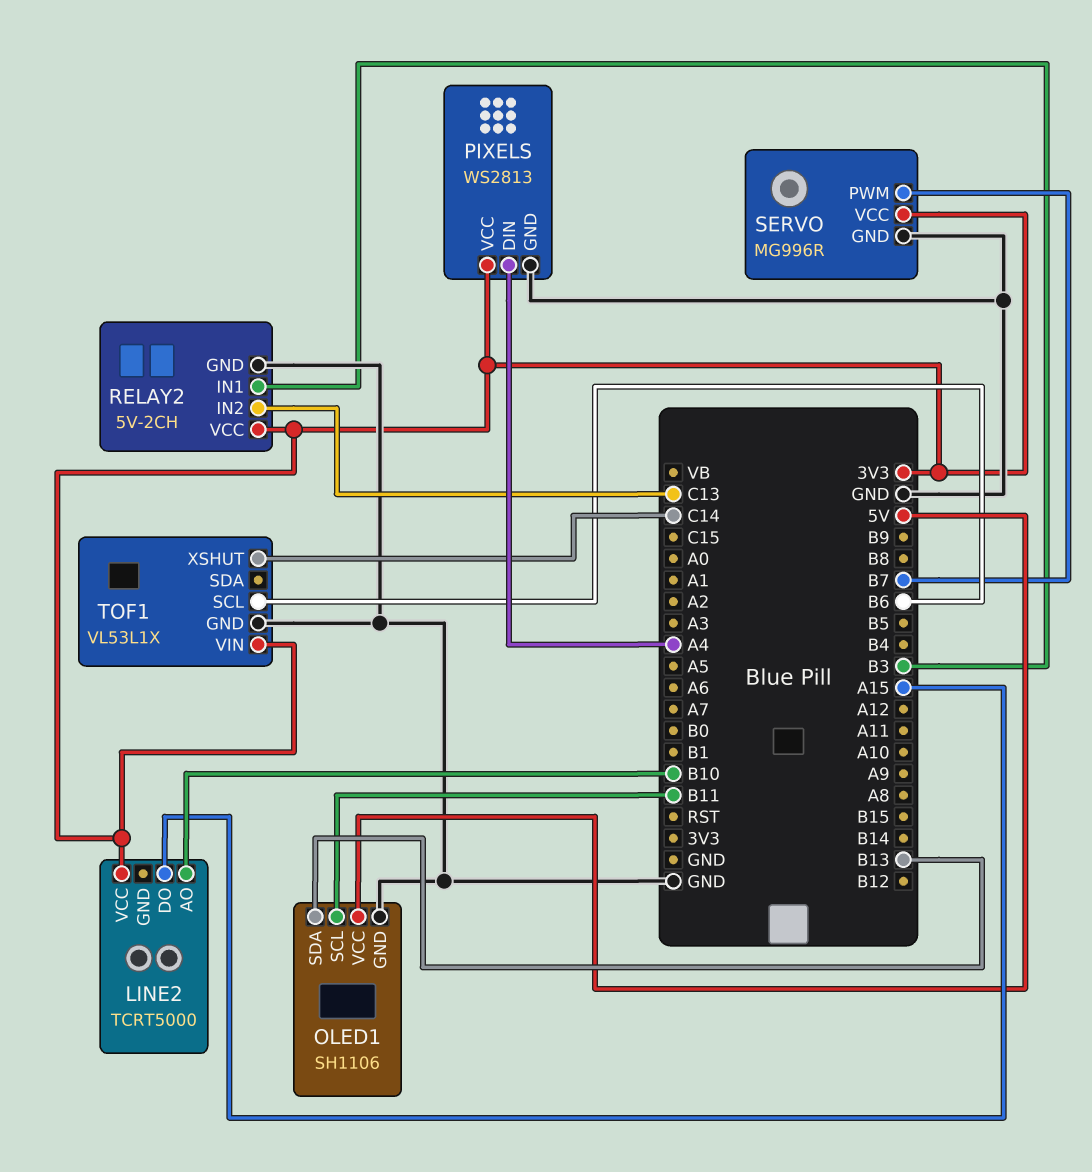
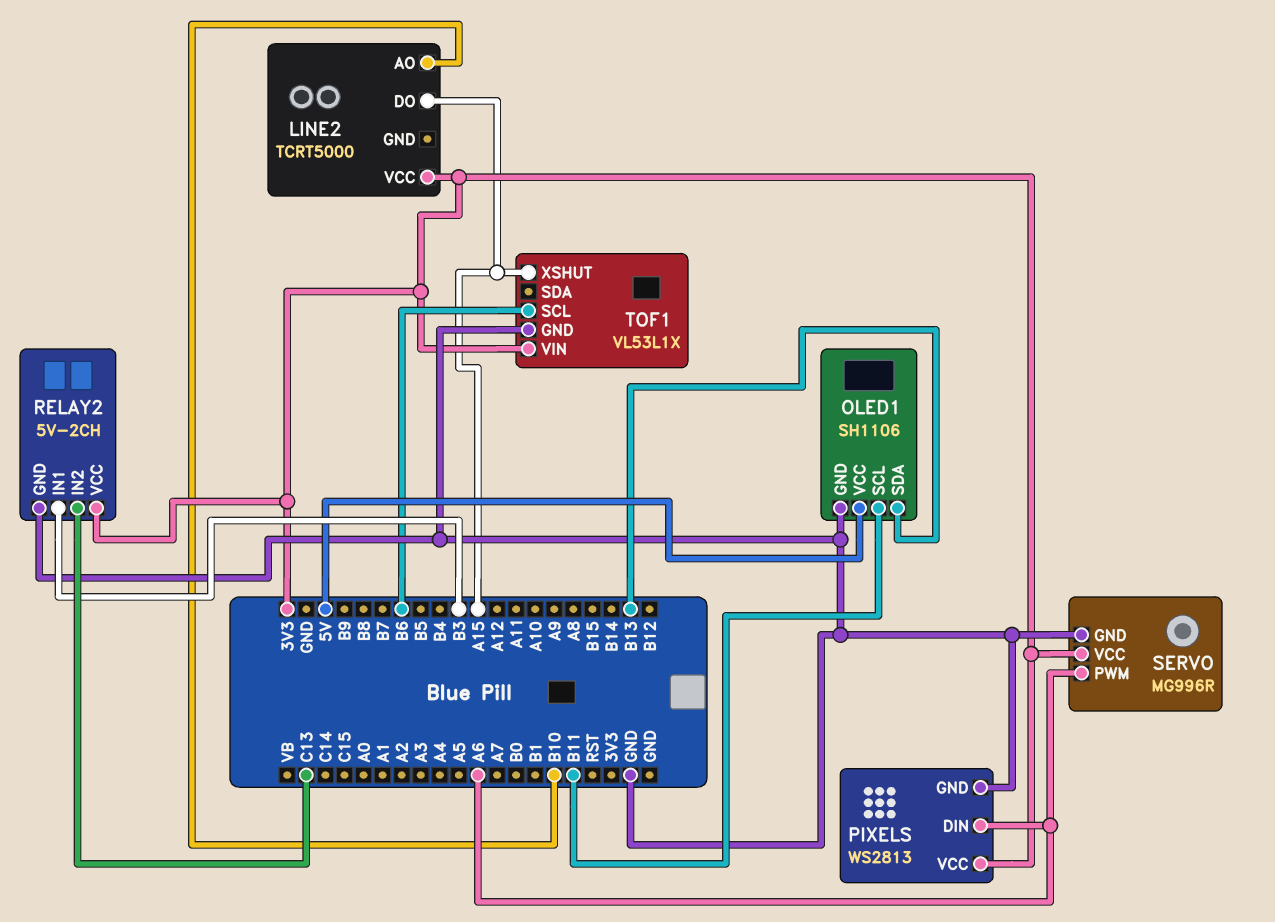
PIXELS pin DIN: A4 -> A6
SERVO pin PWM: B7 -> A6
TOF1 pin XSHUT: C14 -> A15

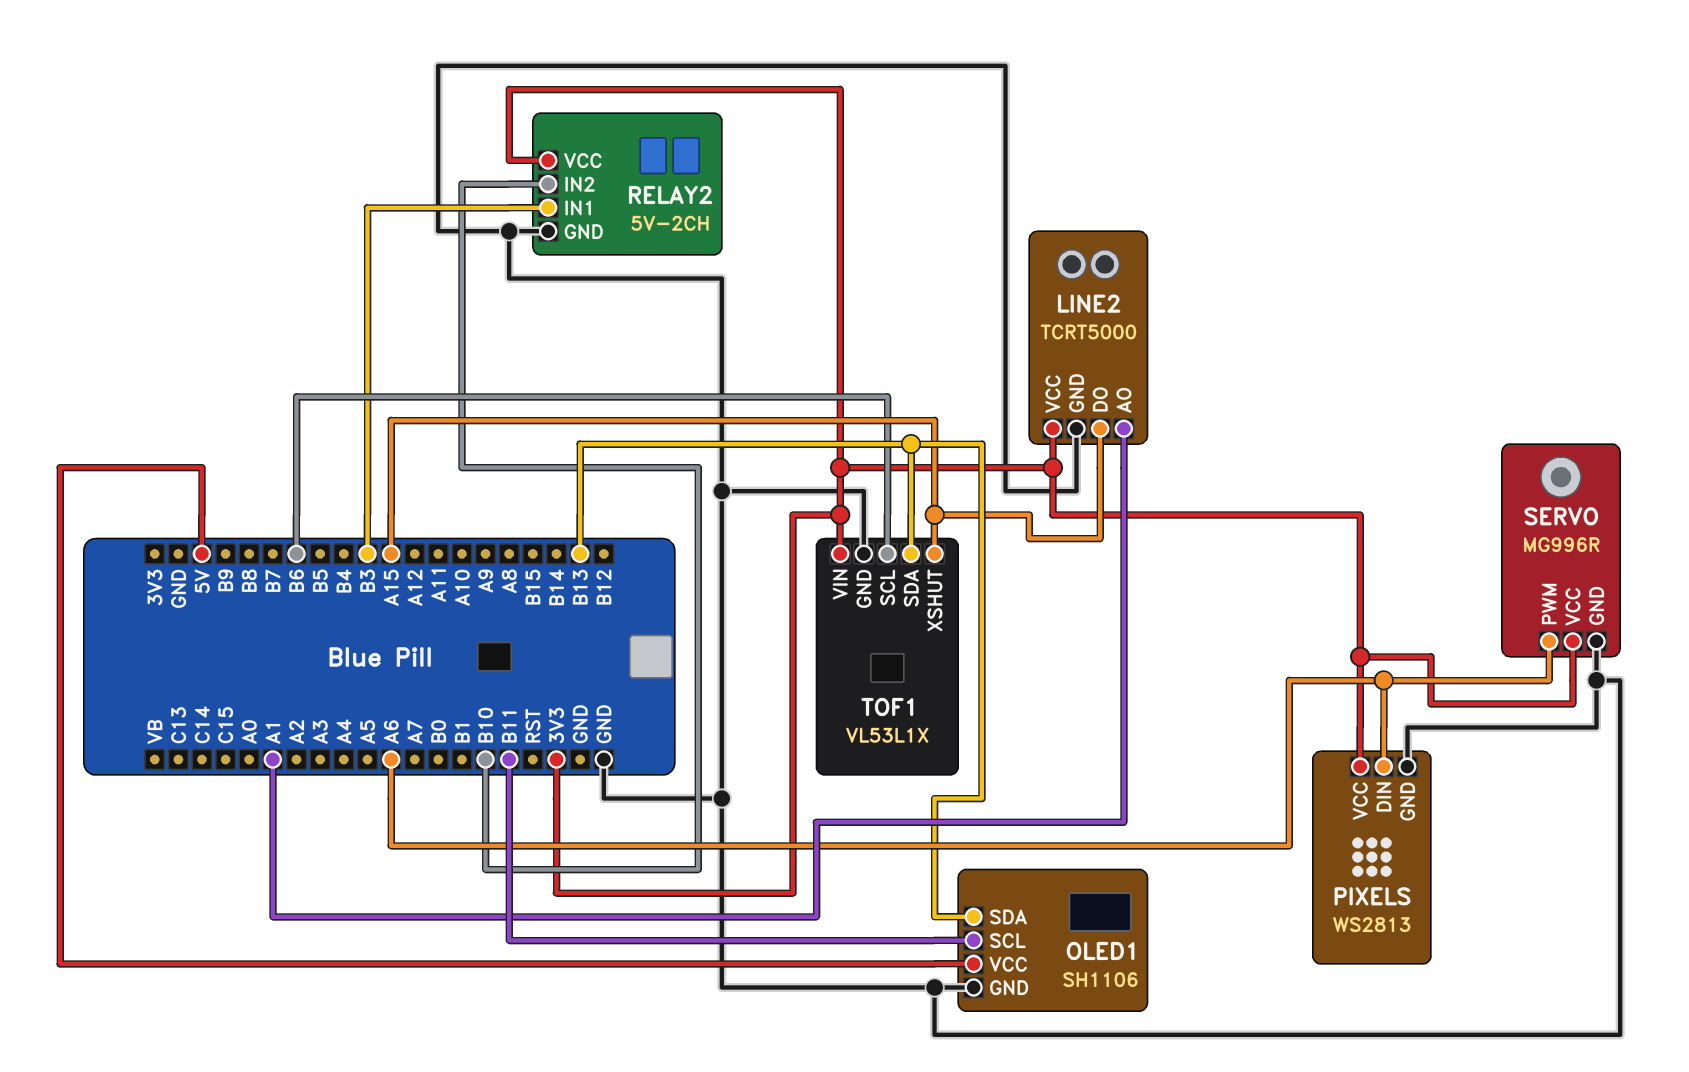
LINE2 pin AO: B10 -> A1
LINE2 pin GND: none -> GND
RELAY2 pin IN2: C13 -> B10
TOF1 pin SDA: none -> B13

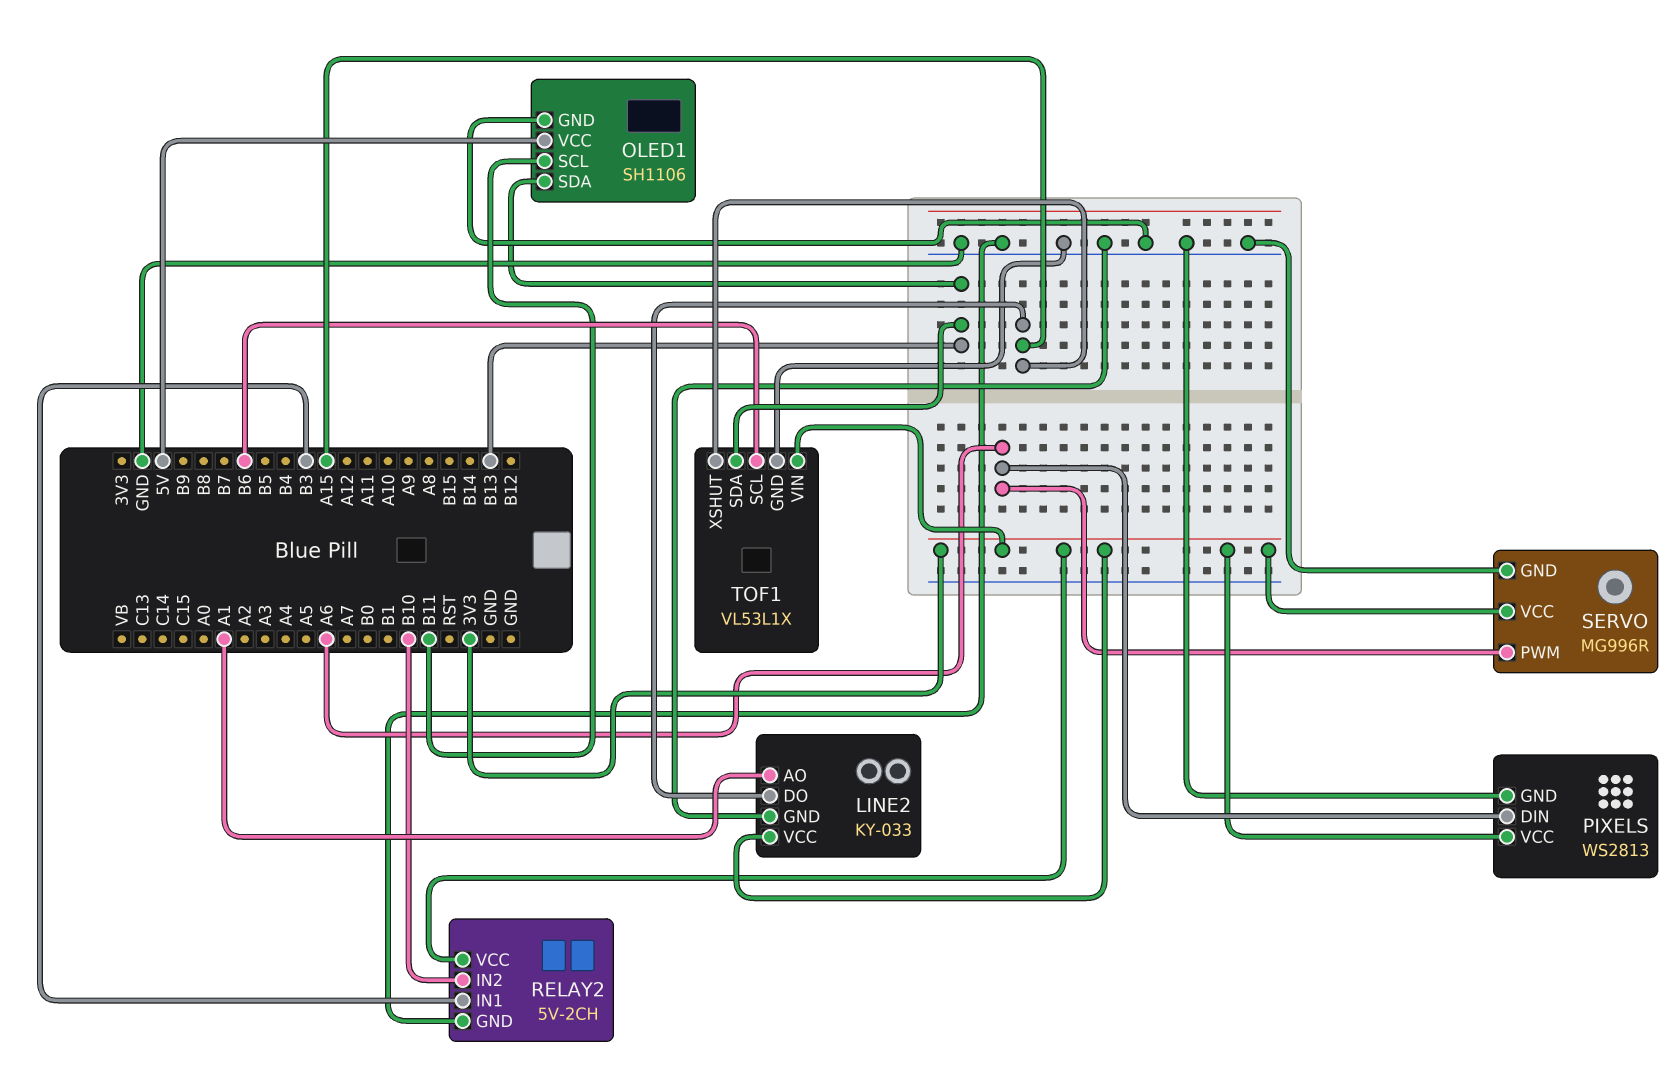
LINE2: TCRT5000 -> KY-033

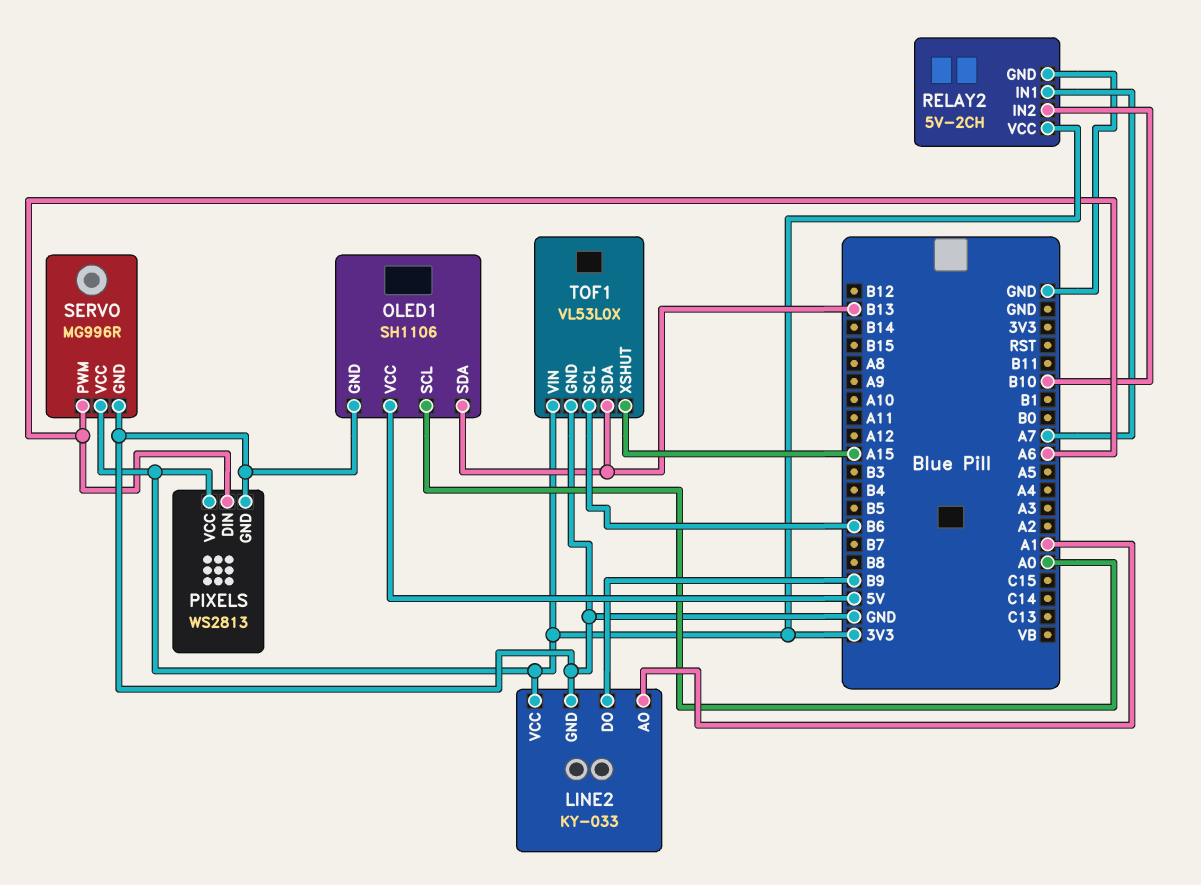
LINE2 pin DO: A15 -> B9
OLED1 pin SCL: B11 -> A0
RELAY2 pin IN1: B3 -> A7
TOF1: VL53L1X -> VL53L0X

